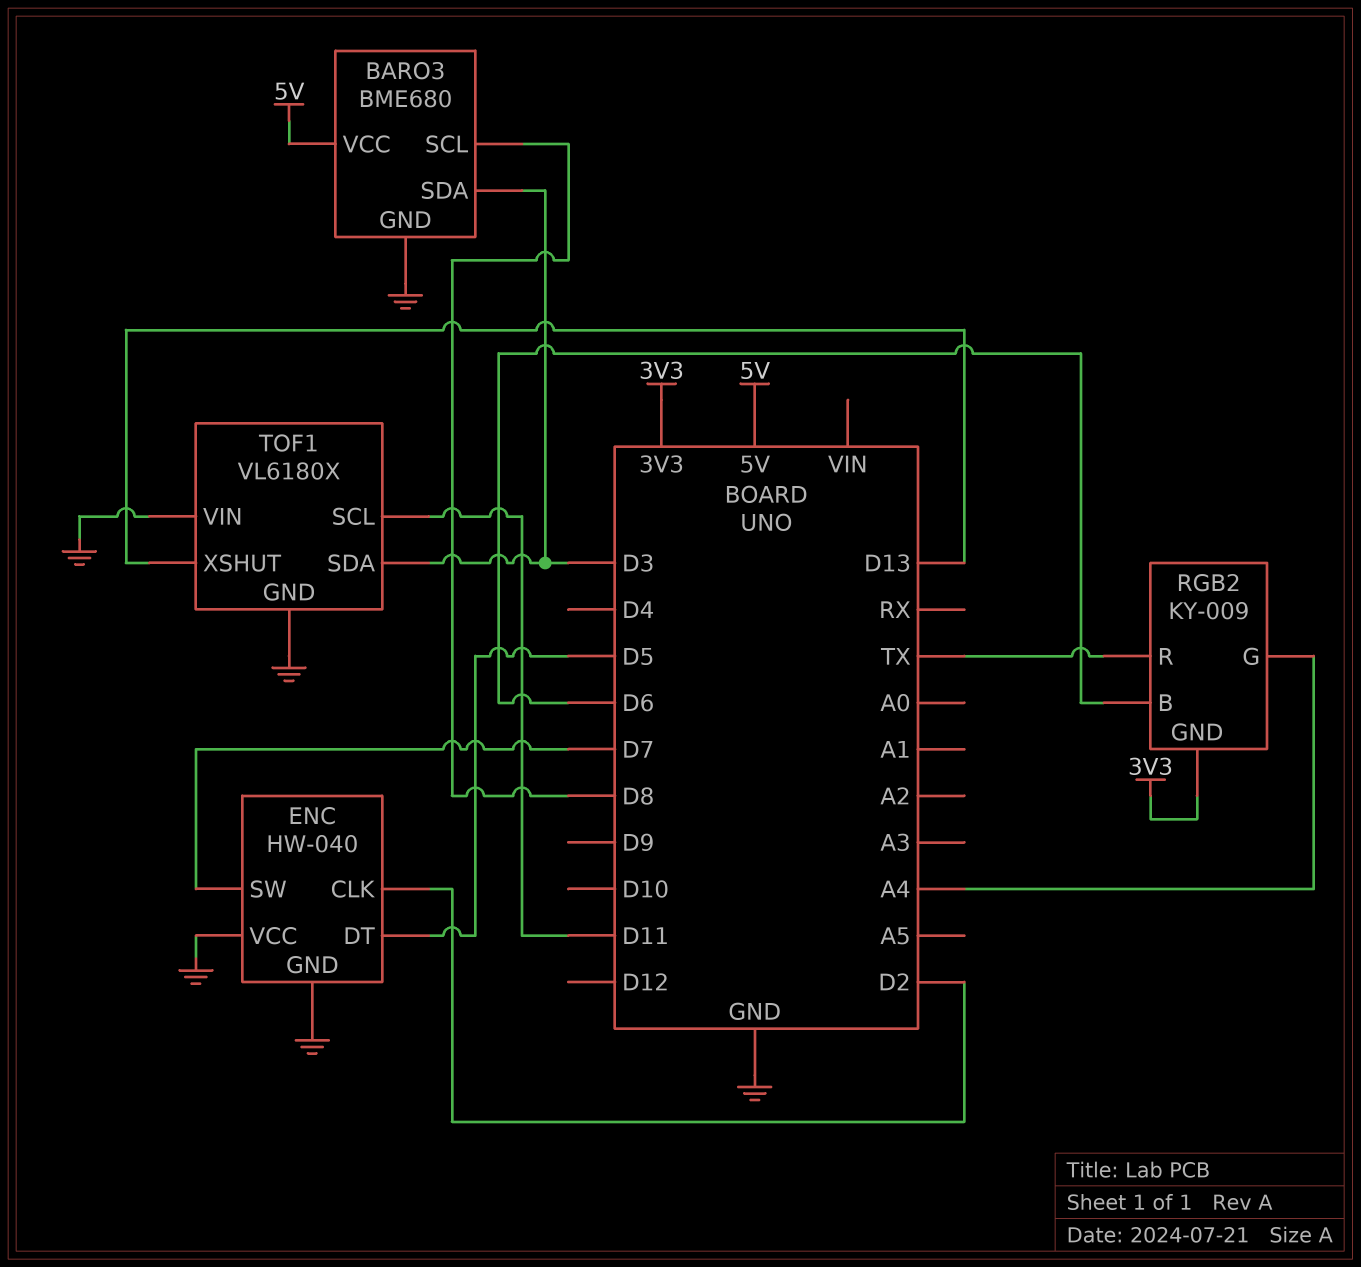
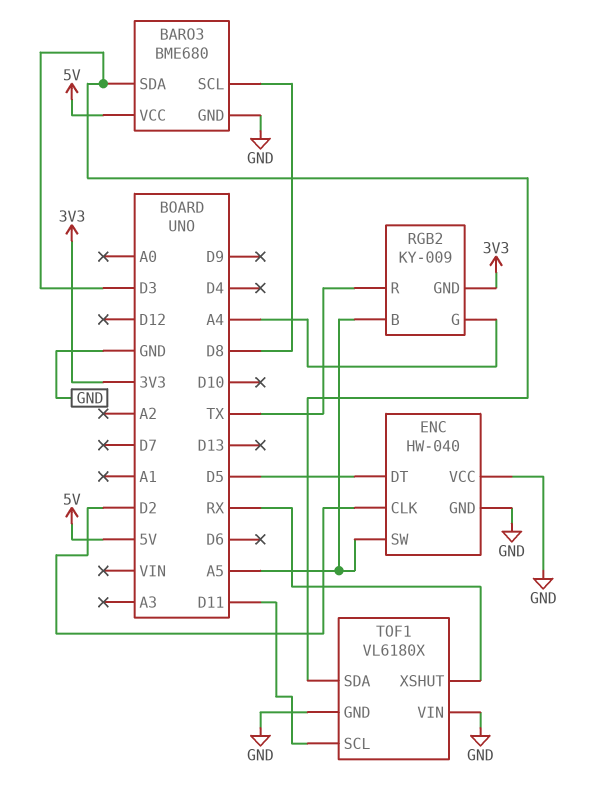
ENC pin SW: D7 -> A5
RGB2 pin B: D6 -> A5
TOF1 pin XSHUT: D13 -> RX

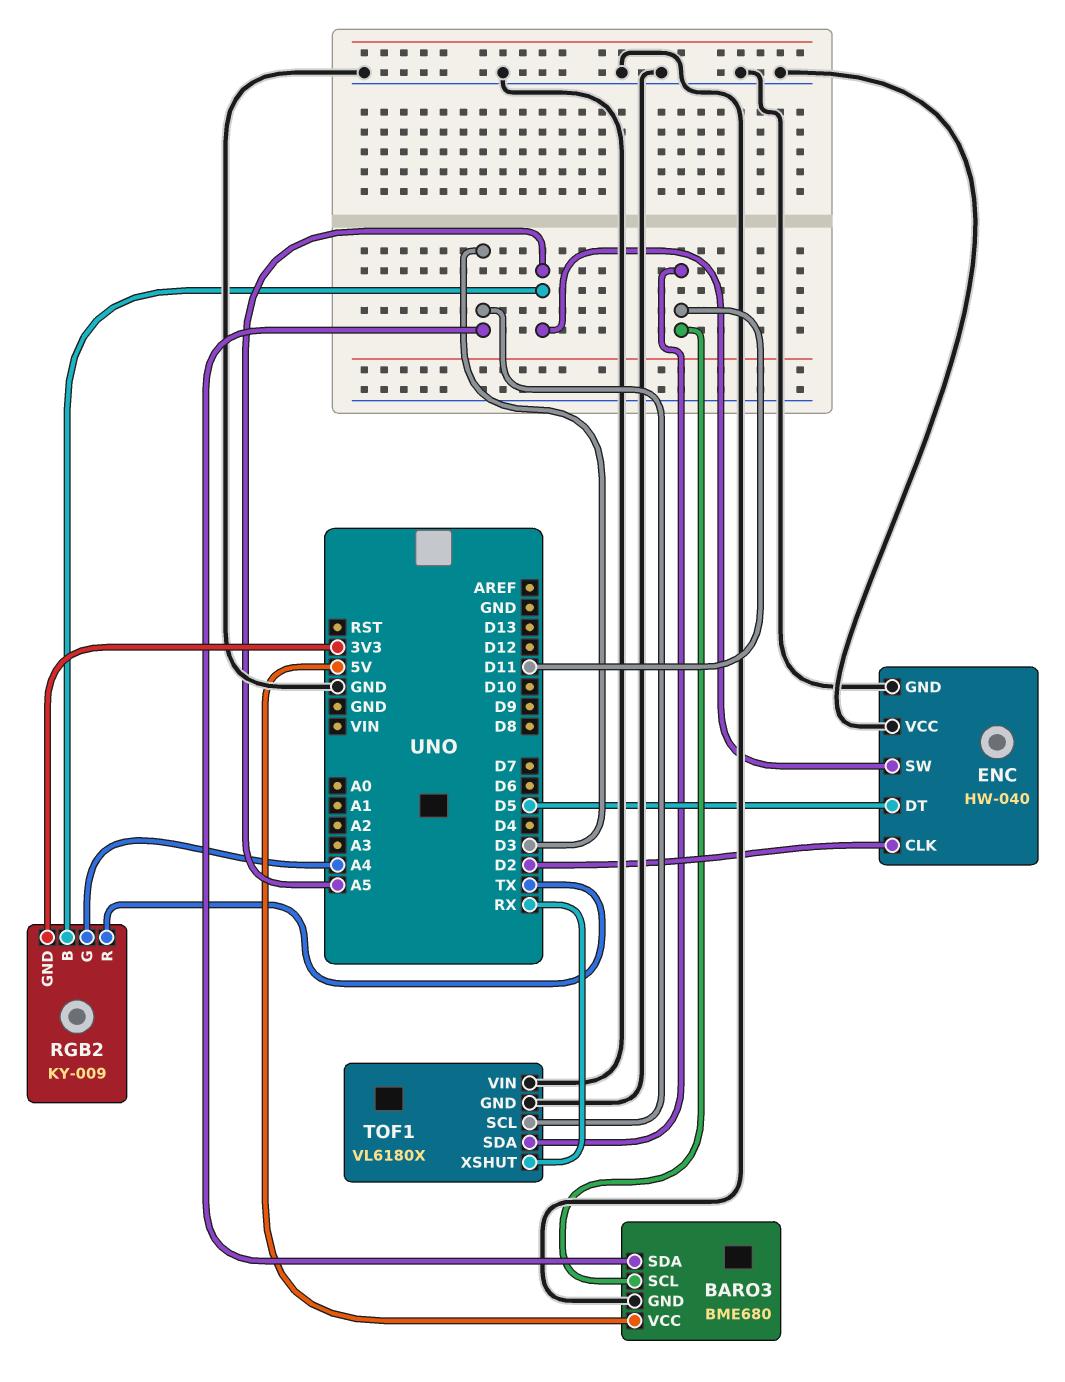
BARO3 pin SCL: D8 -> D11
TOF1 pin SCL: D11 -> D3
TOF1 pin SDA: D3 -> D11

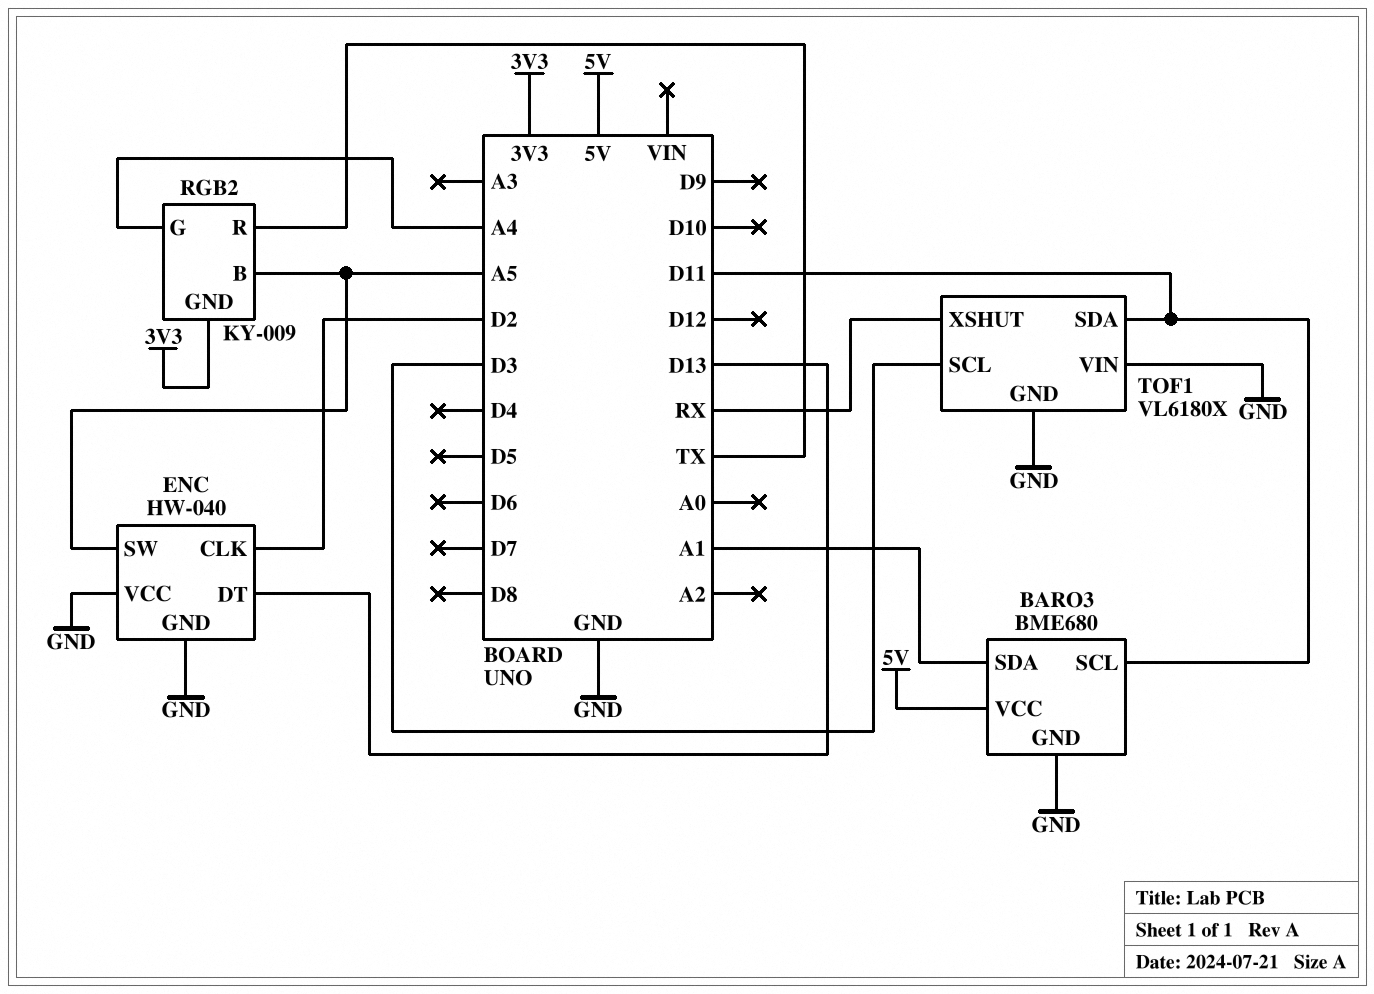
BARO3 pin SDA: D3 -> A1
ENC pin DT: D5 -> D13

